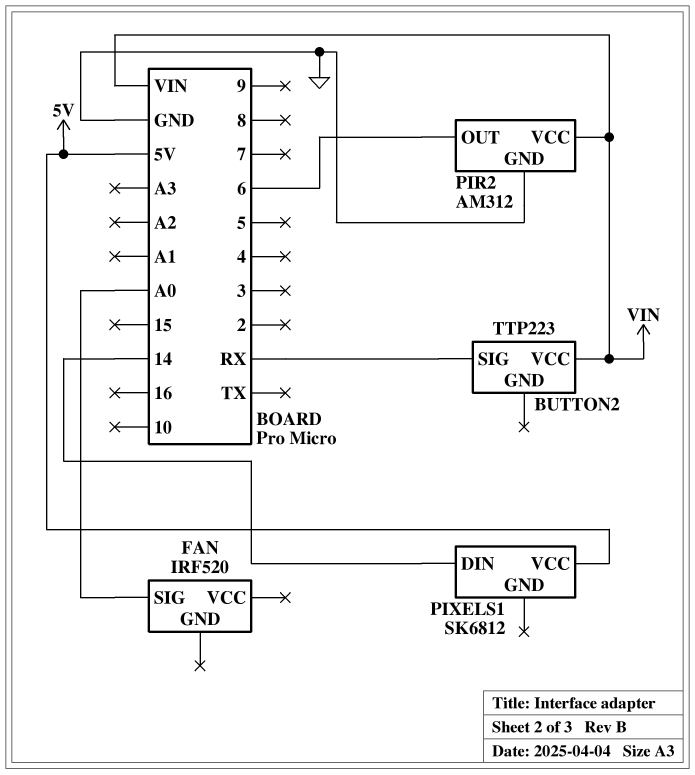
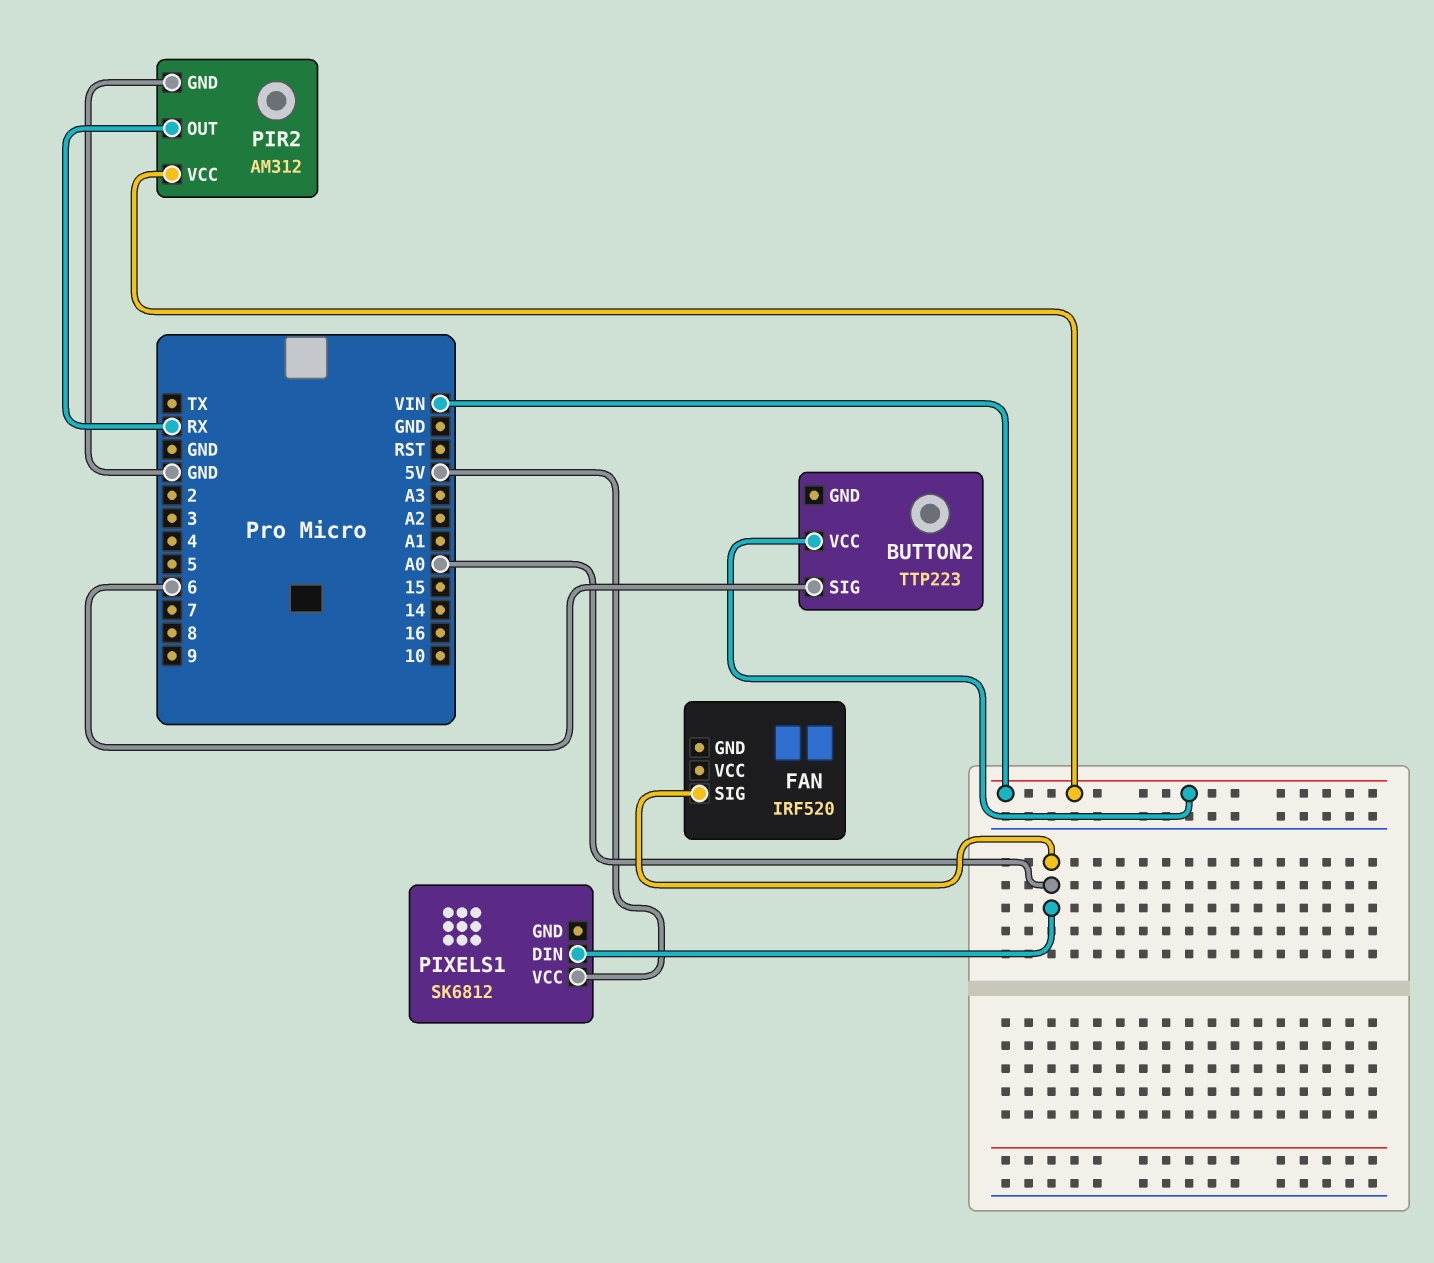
BUTTON2 pin SIG: RX -> 6
PIR2 pin OUT: 6 -> RX
PIXELS1 pin DIN: 14 -> A0

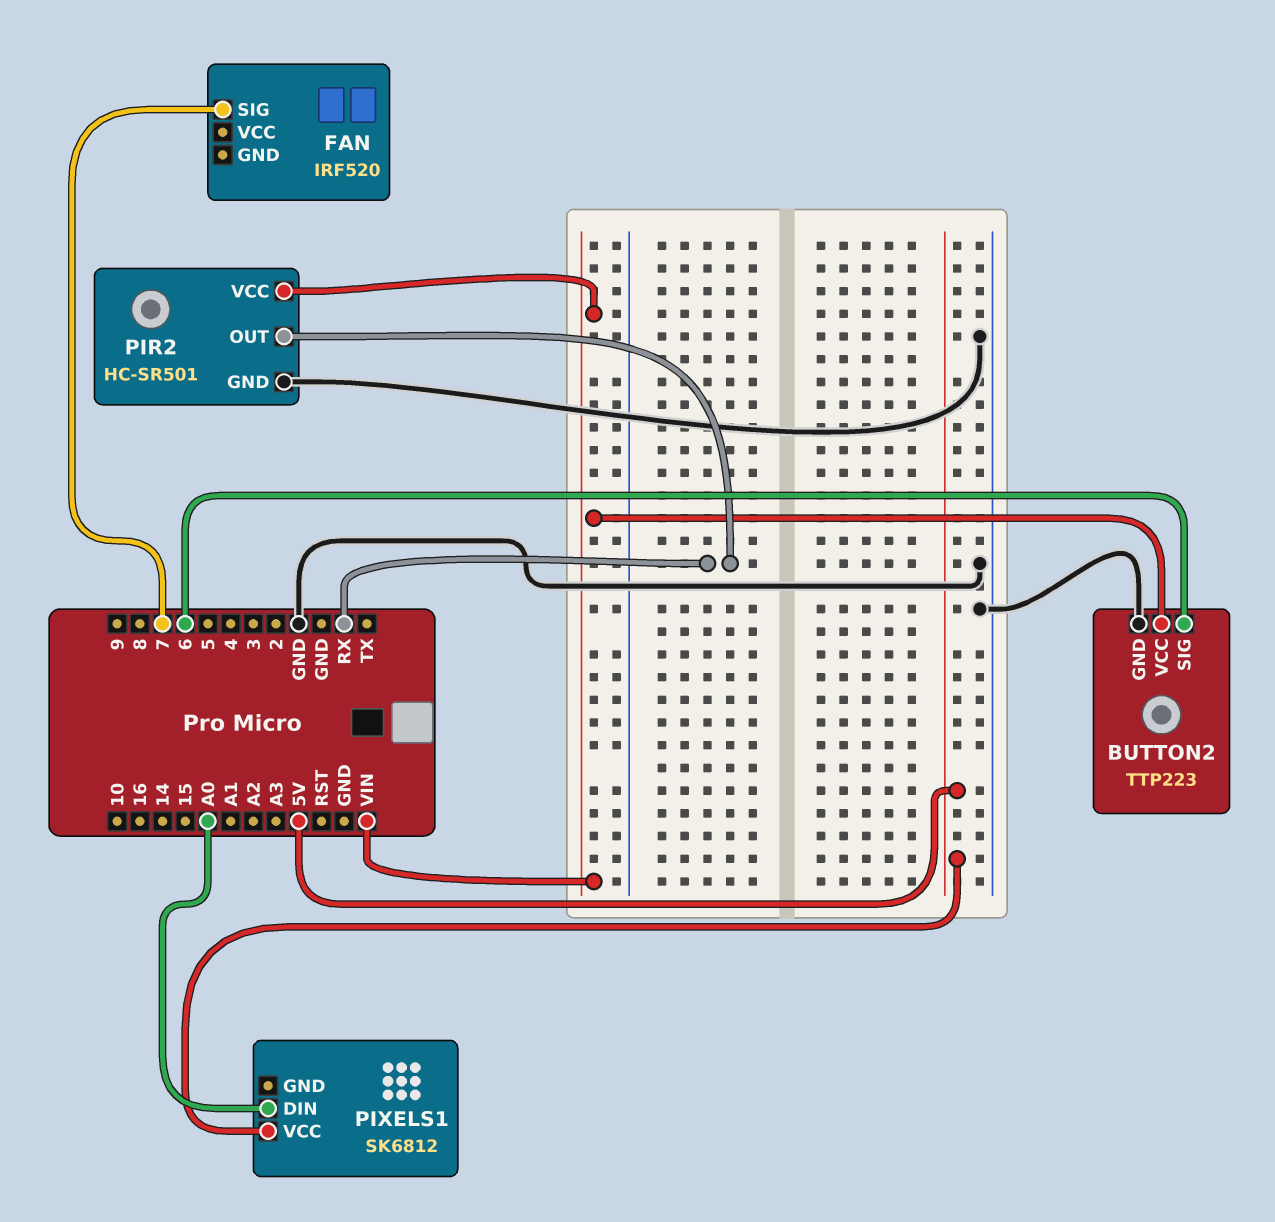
BUTTON2 pin GND: none -> GND
FAN pin SIG: A0 -> 7
PIR2: AM312 -> HC-SR501

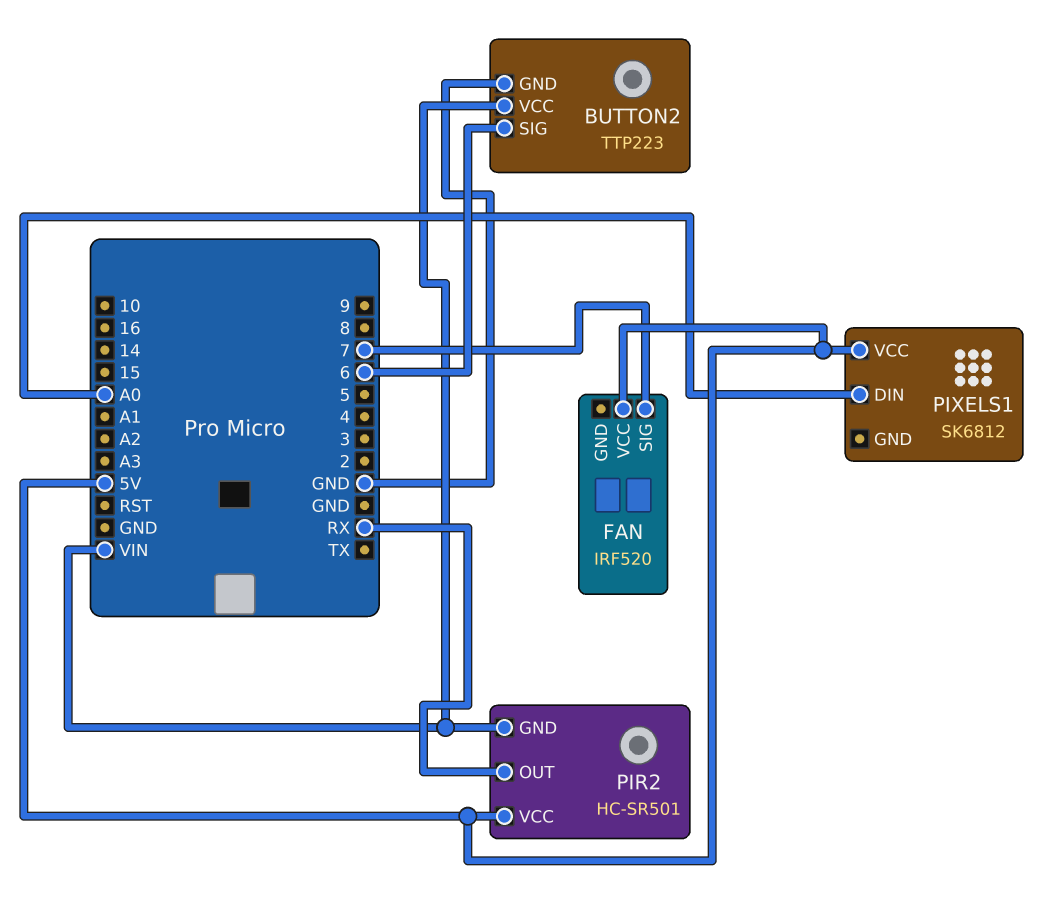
FAN pin VCC: none -> 5V
PIR2 pin GND: GND -> VIN
PIR2 pin VCC: VIN -> 5V

